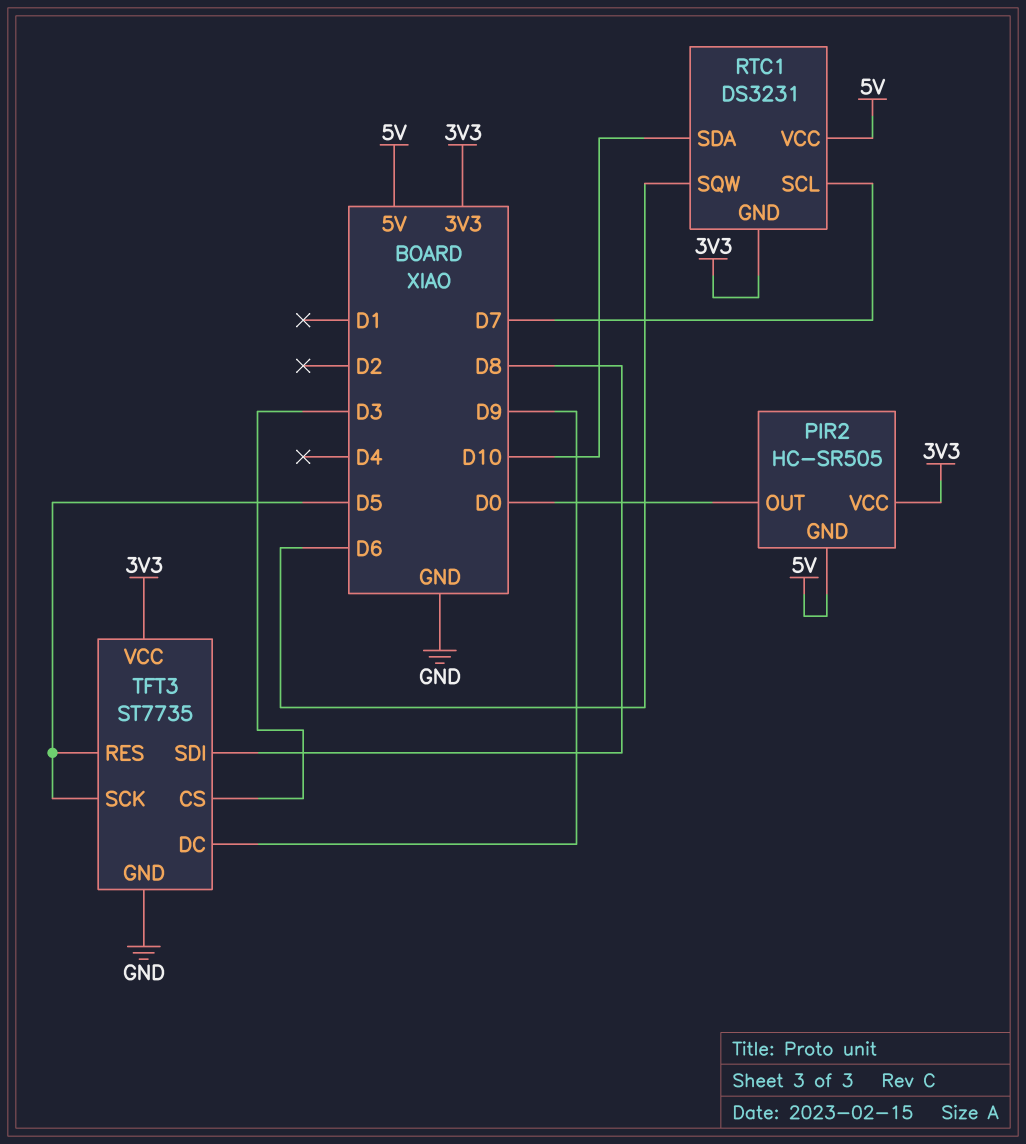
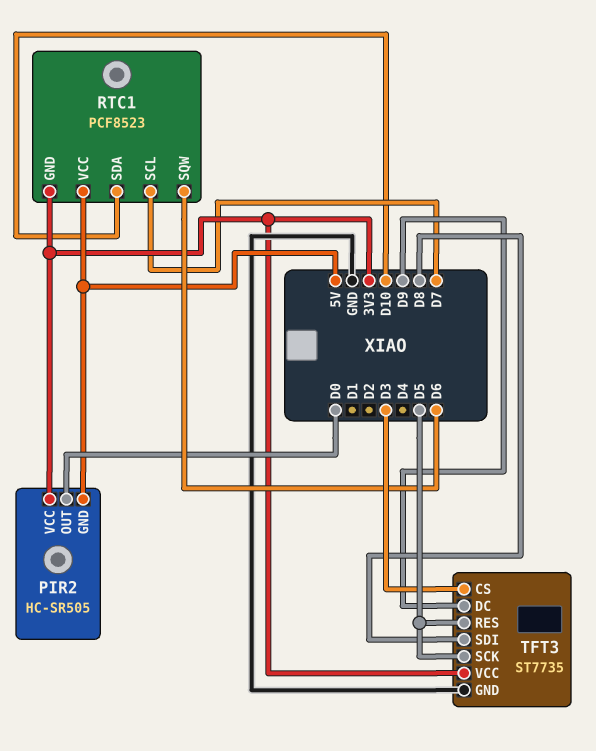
RTC1: DS3231 -> PCF8523

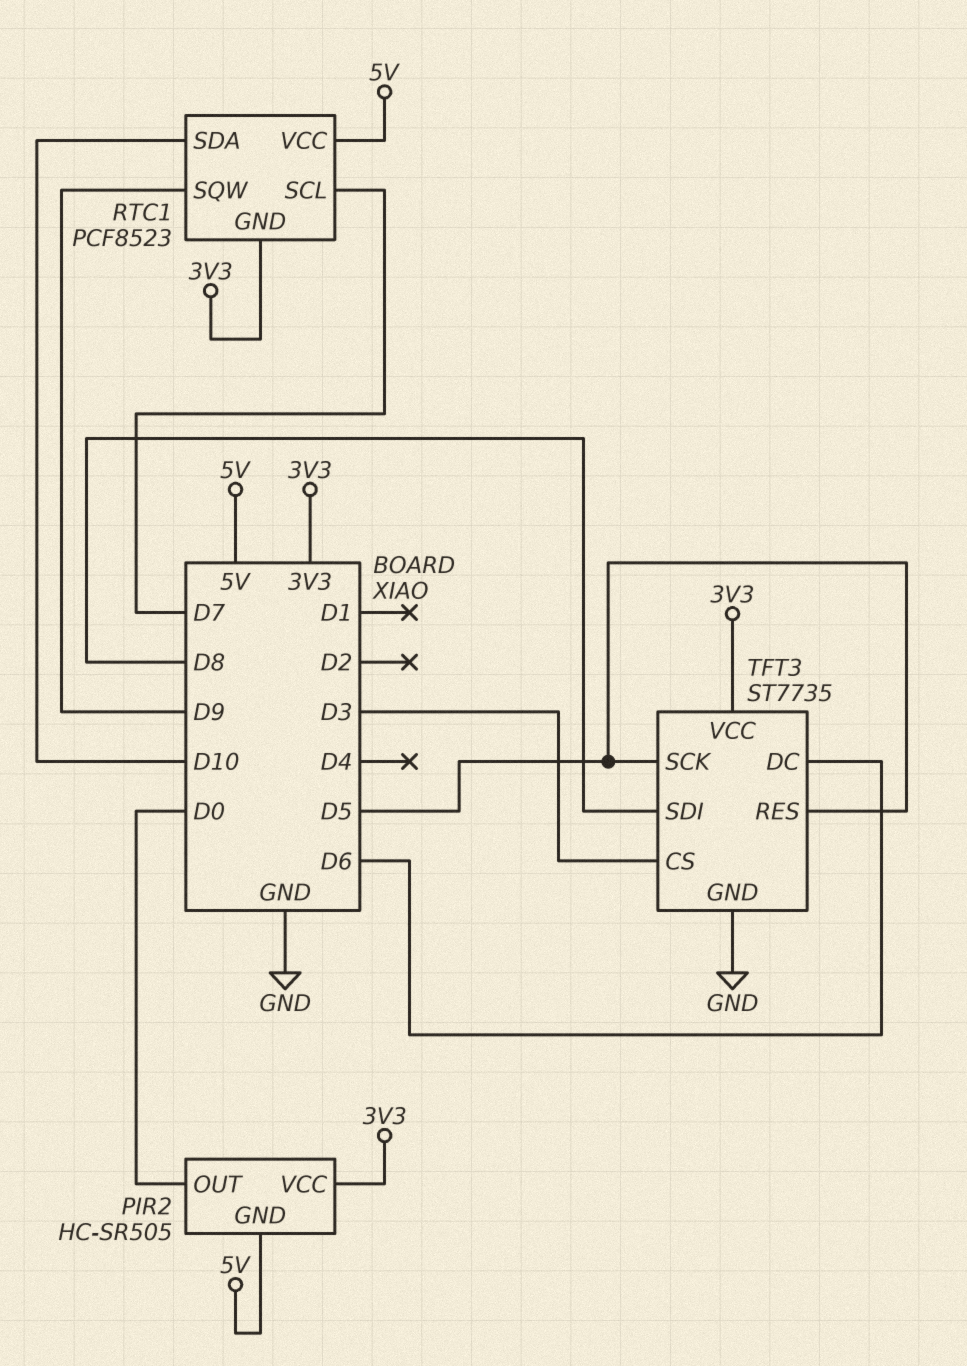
RTC1 pin SQW: D6 -> D9
TFT3 pin DC: D9 -> D6

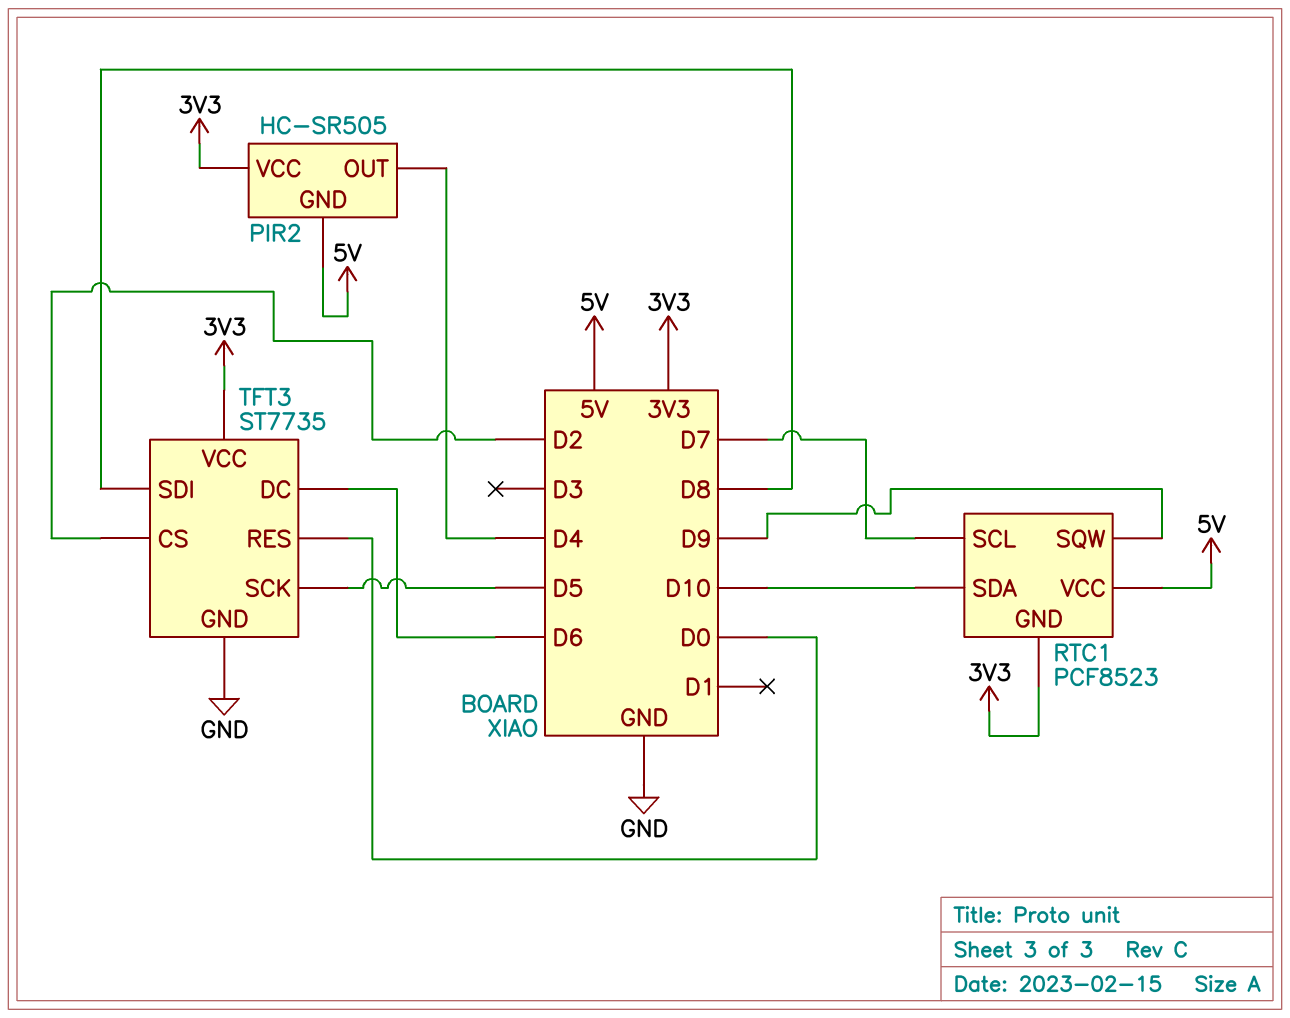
PIR2 pin OUT: D0 -> D4
TFT3 pin CS: D3 -> D2
TFT3 pin RES: D5 -> D0

